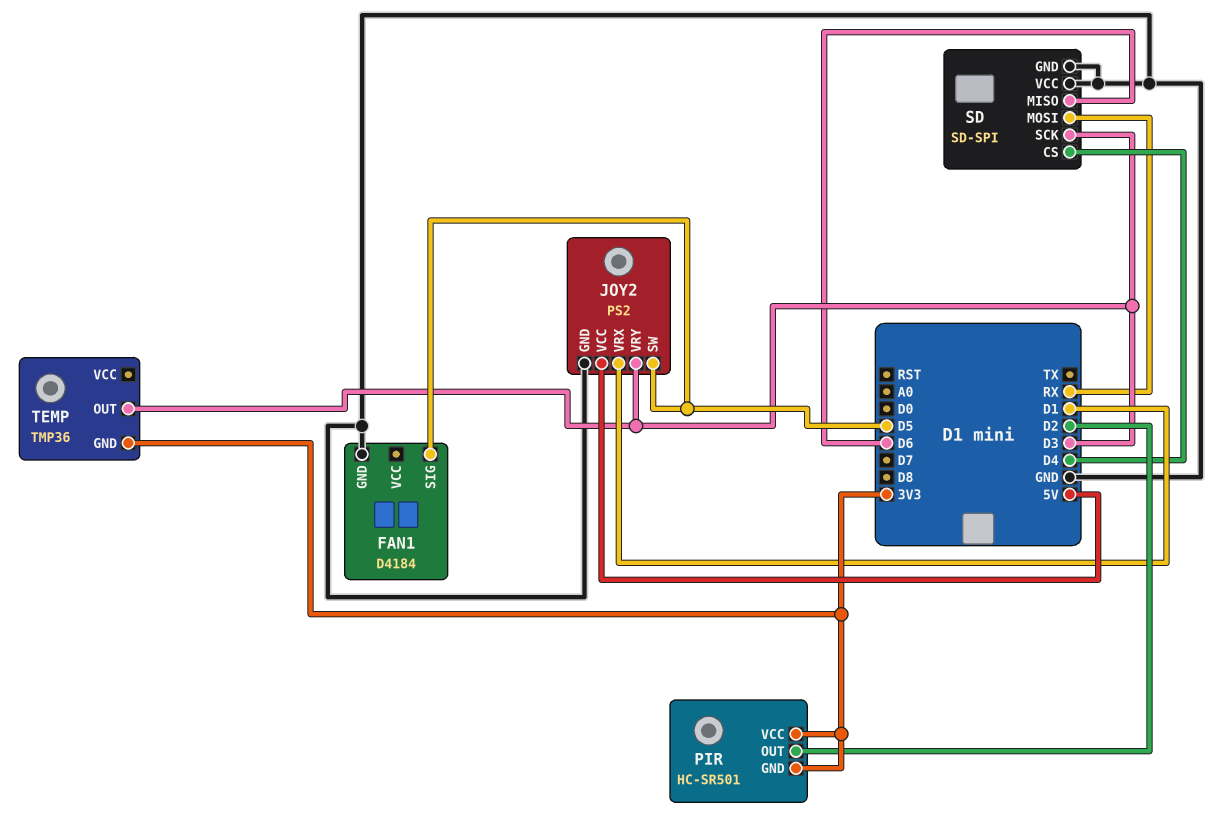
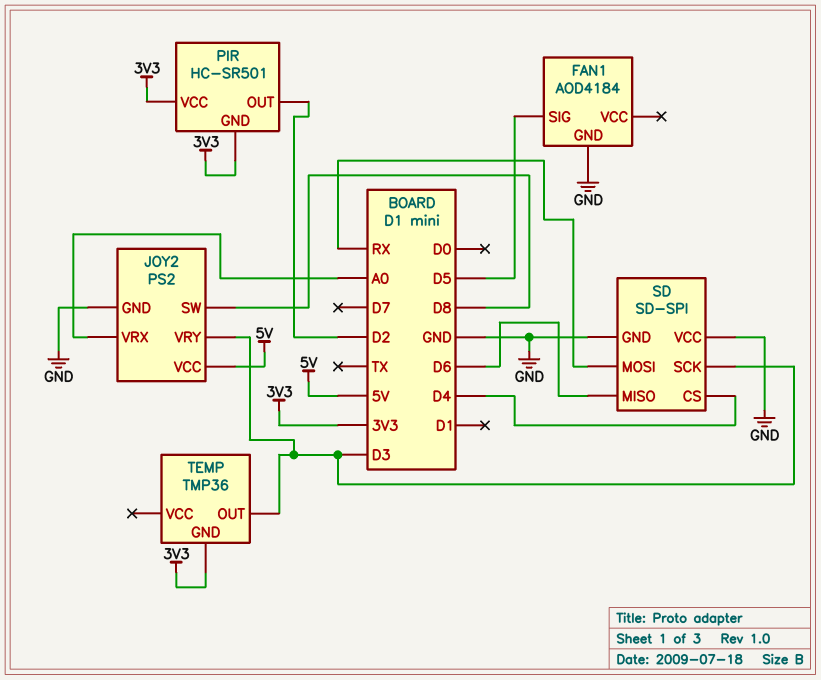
FAN1: D4184 -> AOD4184
JOY2 pin SW: D5 -> D8
JOY2 pin VRX: D1 -> A0

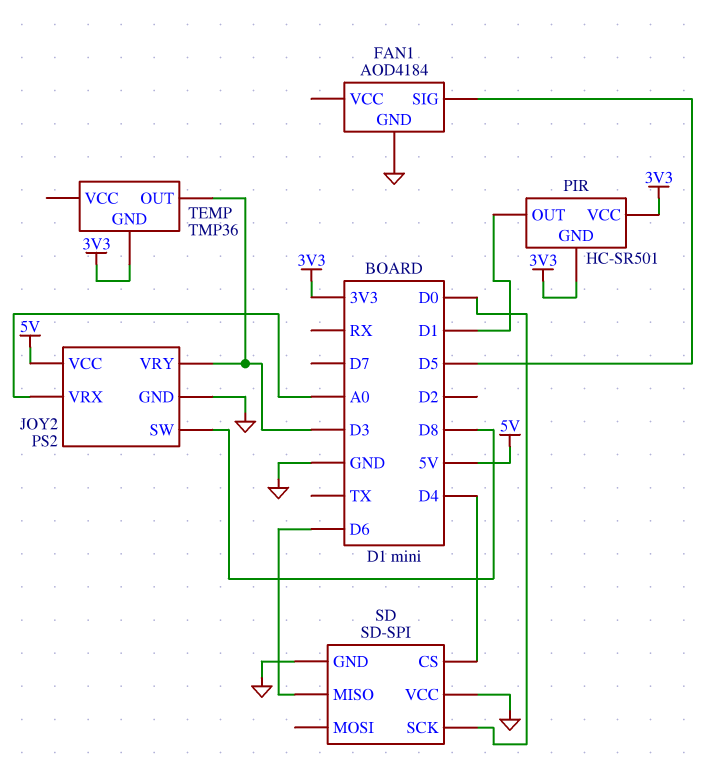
PIR pin OUT: D2 -> D1
SD pin MOSI: RX -> none
SD pin SCK: D3 -> D0

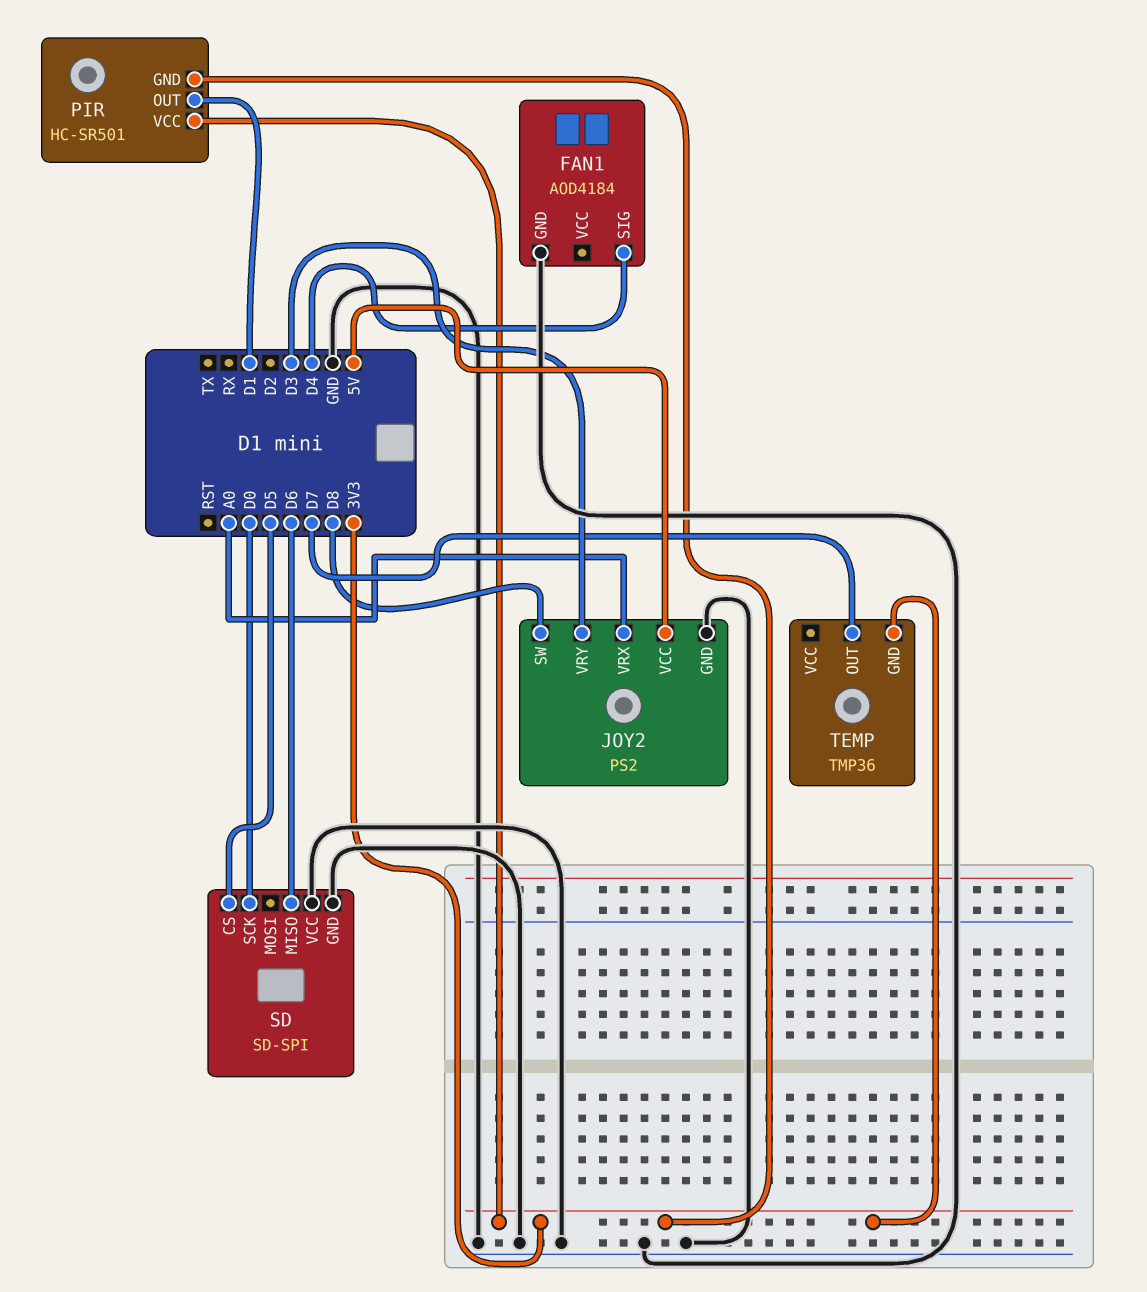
FAN1 pin SIG: D5 -> D4
SD pin CS: D4 -> D5
TEMP pin OUT: D3 -> D7

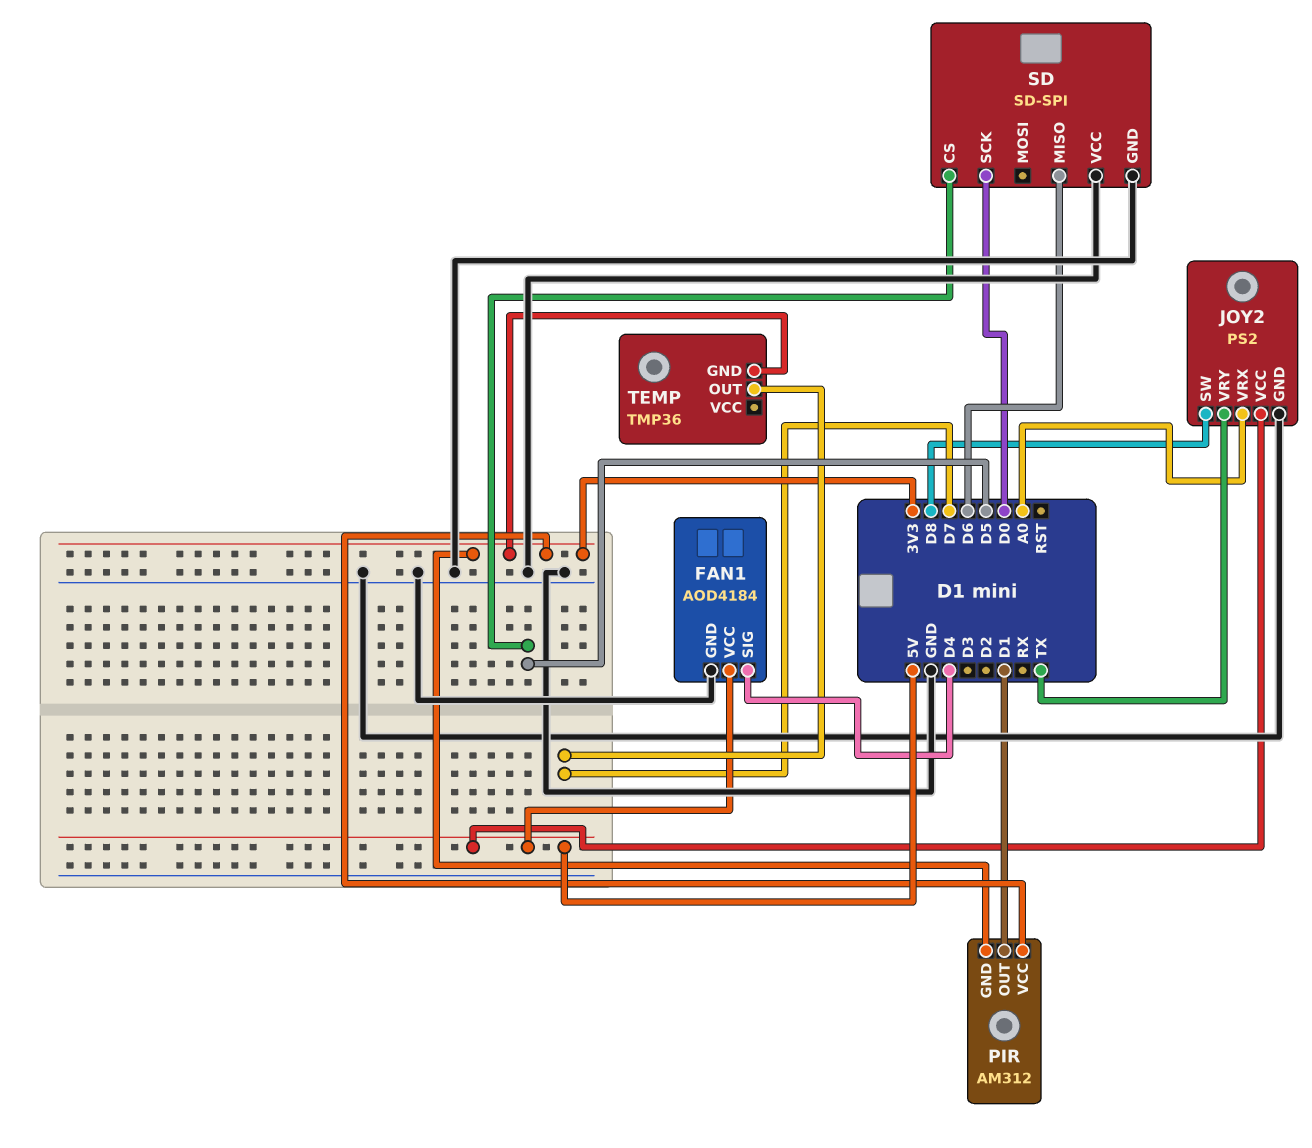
FAN1 pin VCC: none -> 5V
JOY2 pin VRY: D3 -> TX
PIR: HC-SR501 -> AM312

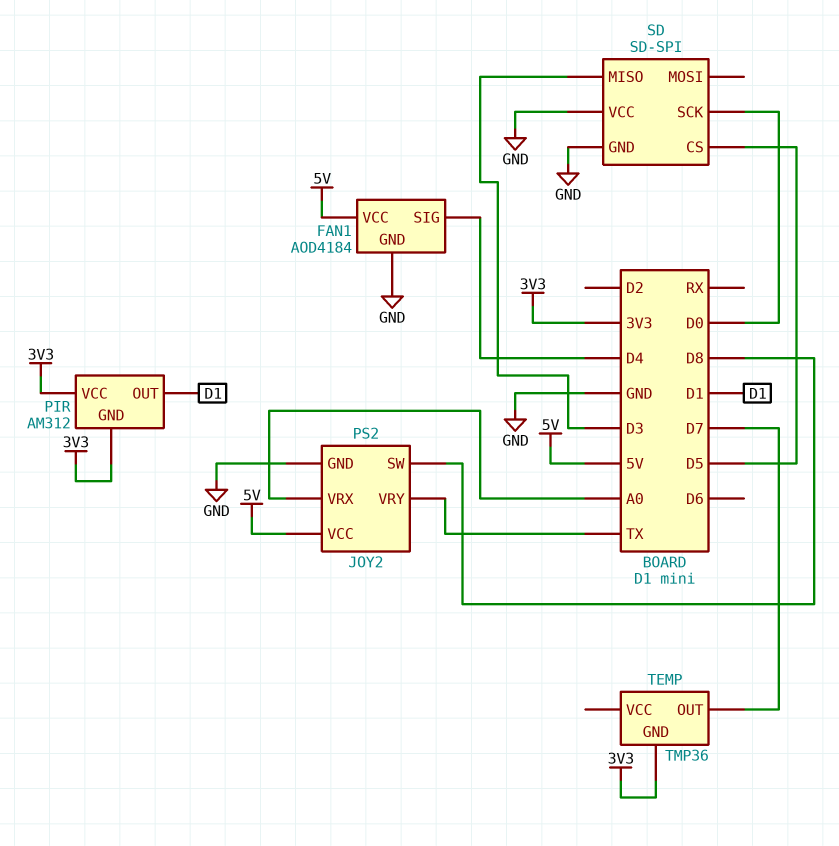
SD pin MISO: D6 -> D3

